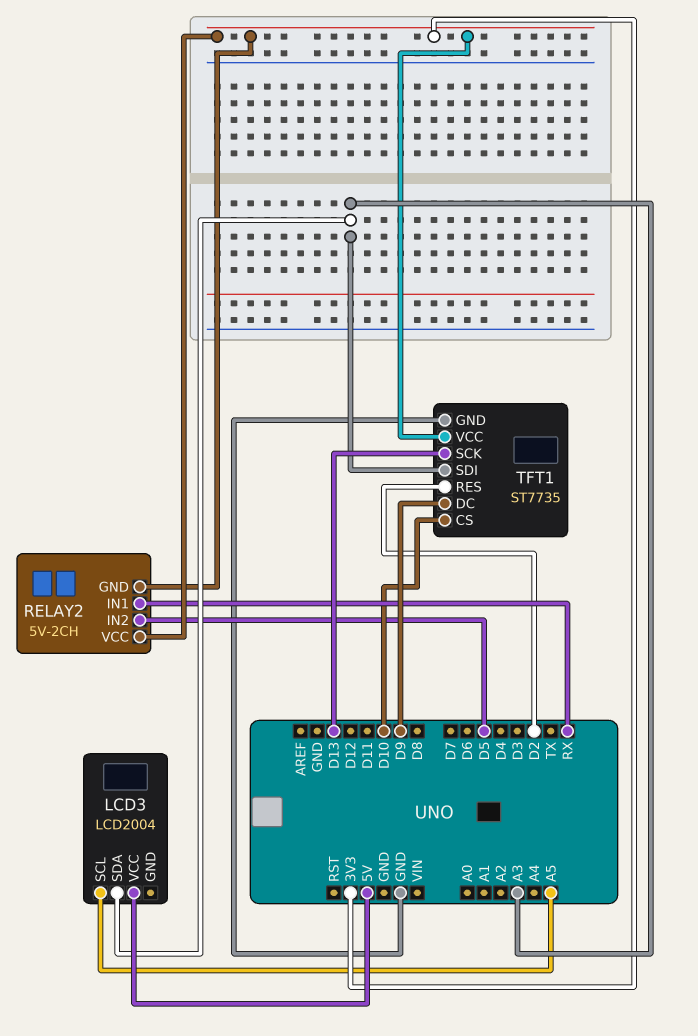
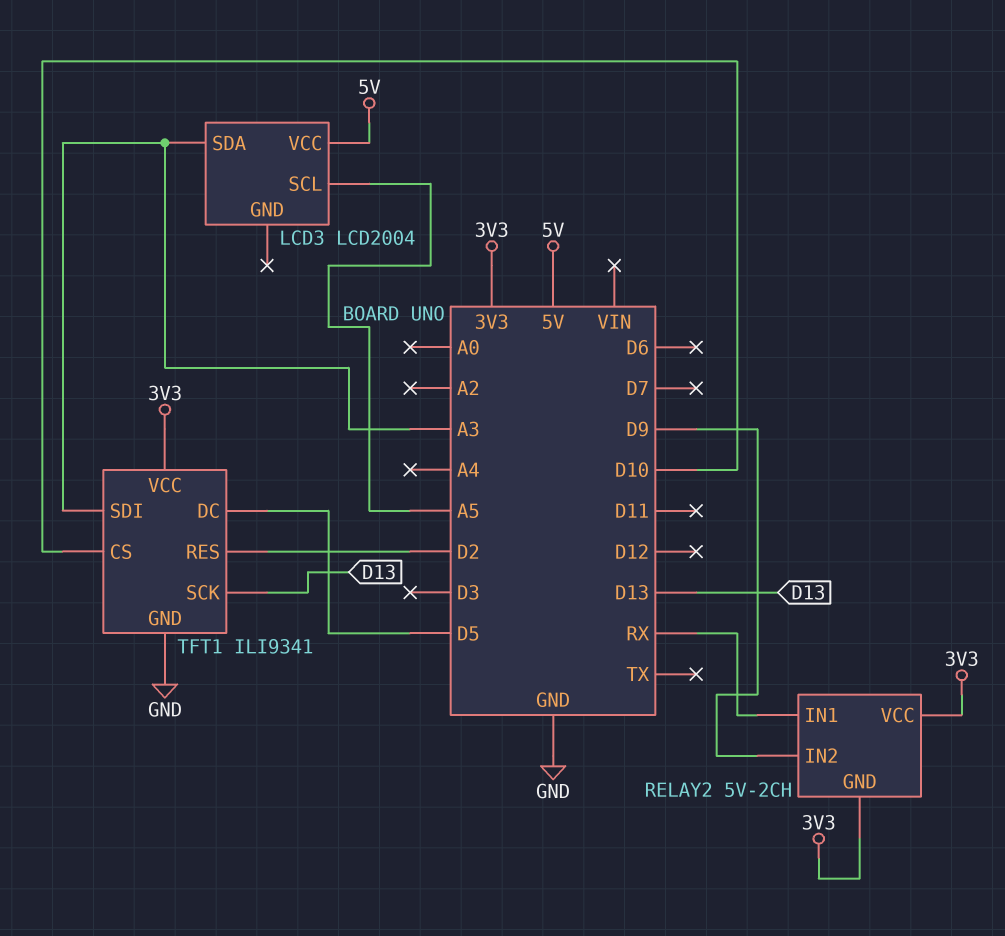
RELAY2 pin IN2: D5 -> D9
TFT1: ST7735 -> ILI9341
TFT1 pin DC: D9 -> D5

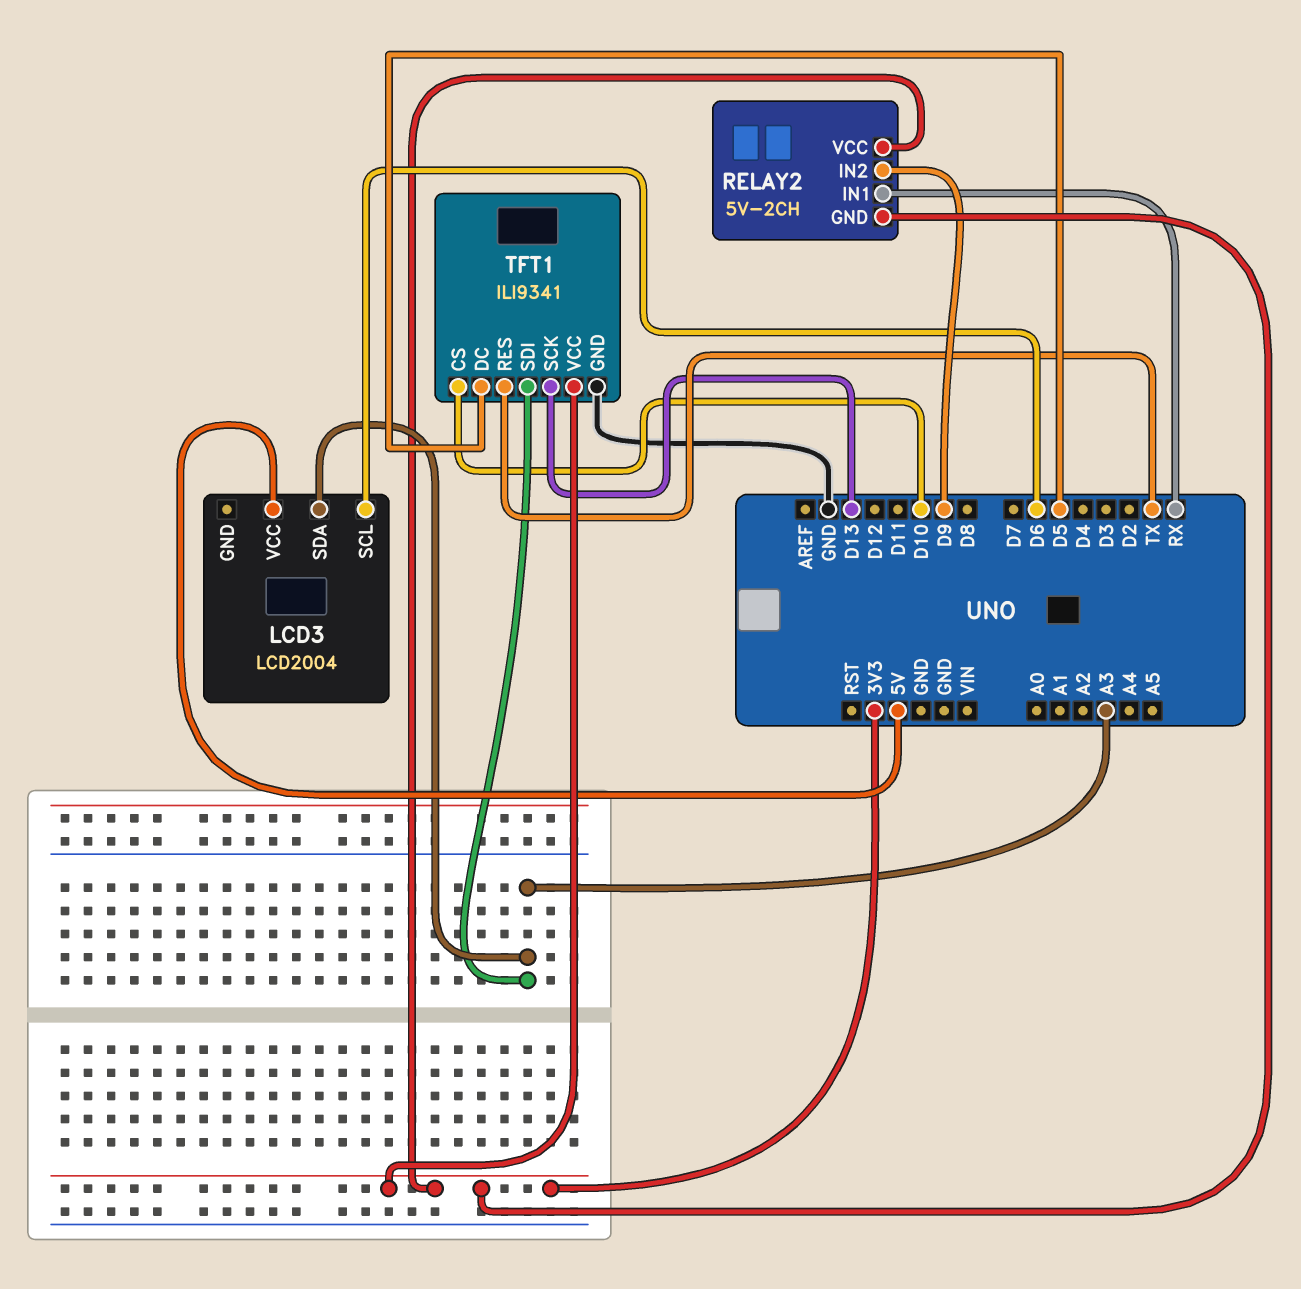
LCD3 pin SCL: A5 -> D6
TFT1 pin RES: D2 -> TX

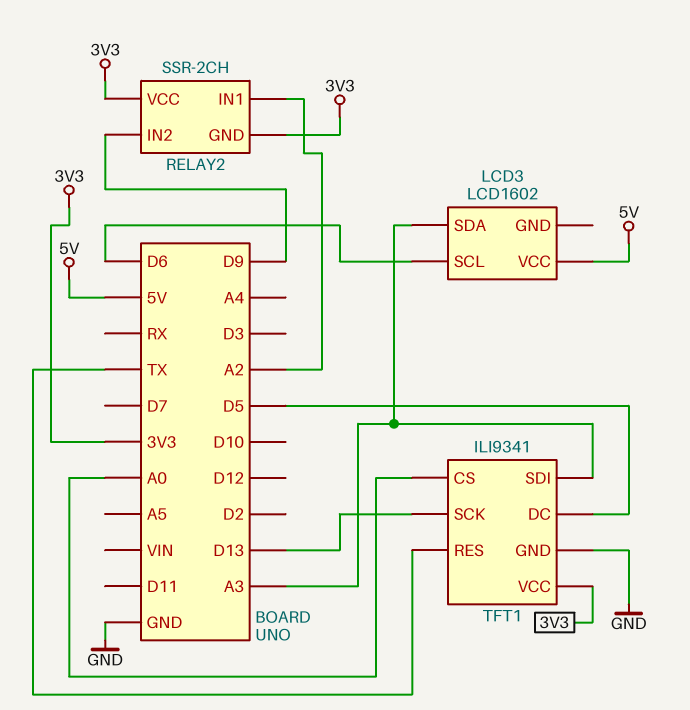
LCD3: LCD2004 -> LCD1602
RELAY2: 5V-2CH -> SSR-2CH
RELAY2 pin IN1: RX -> A2
TFT1 pin CS: D10 -> A0

